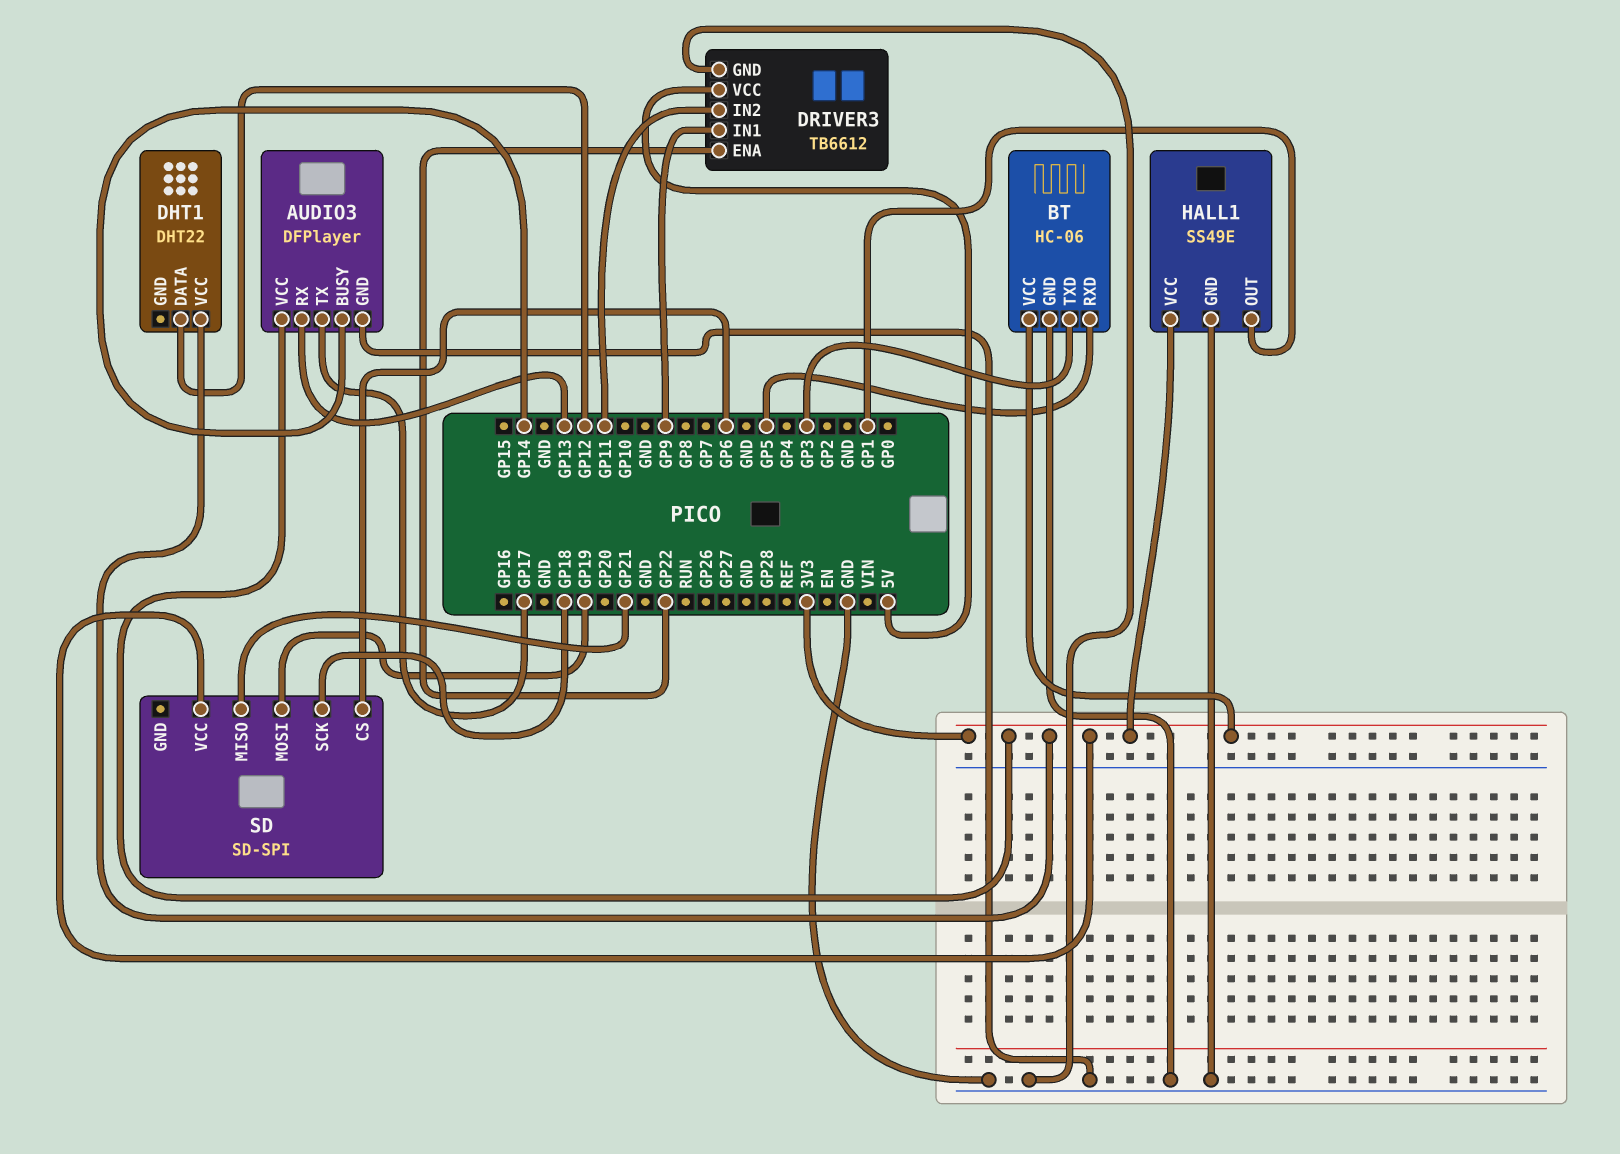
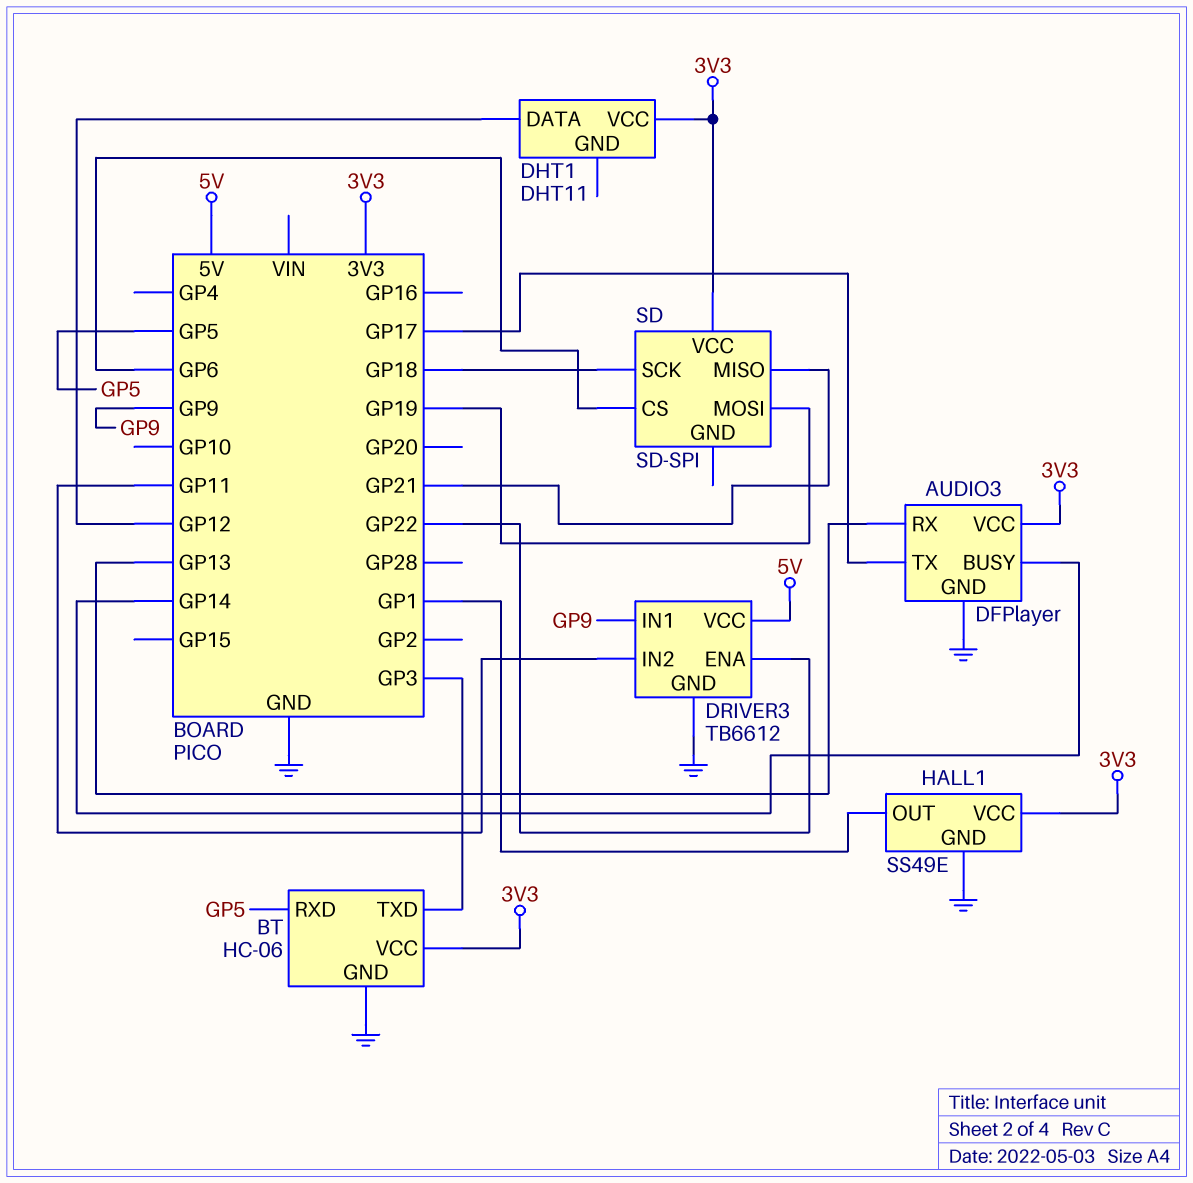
DHT1: DHT22 -> DHT11

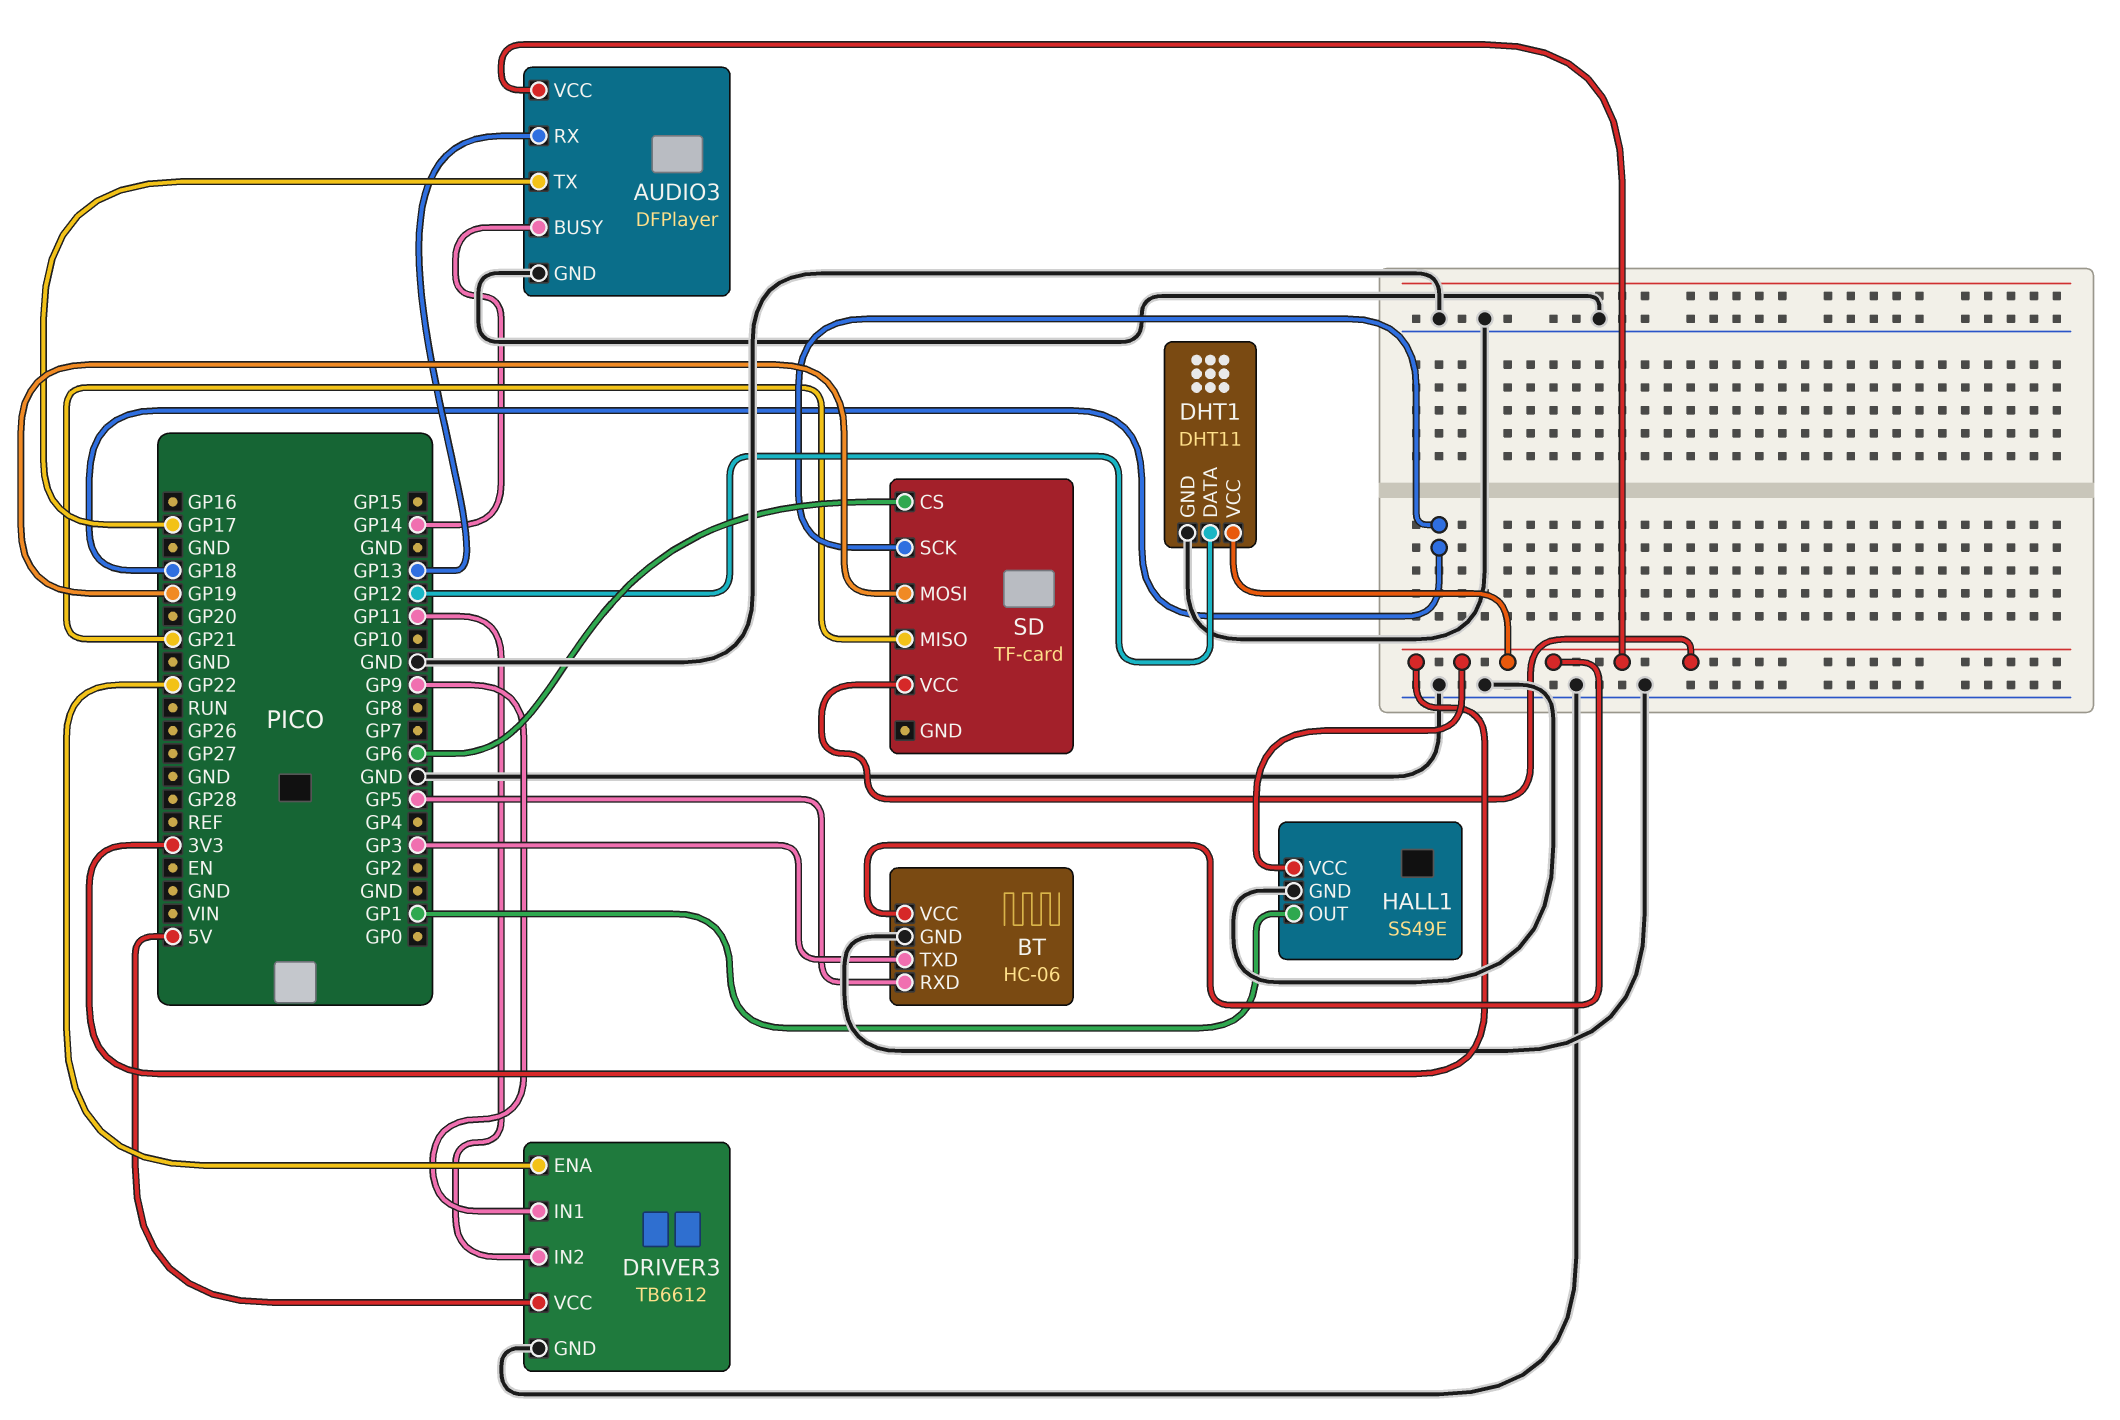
DHT1 pin GND: none -> GND
SD: SD-SPI -> TF-card

